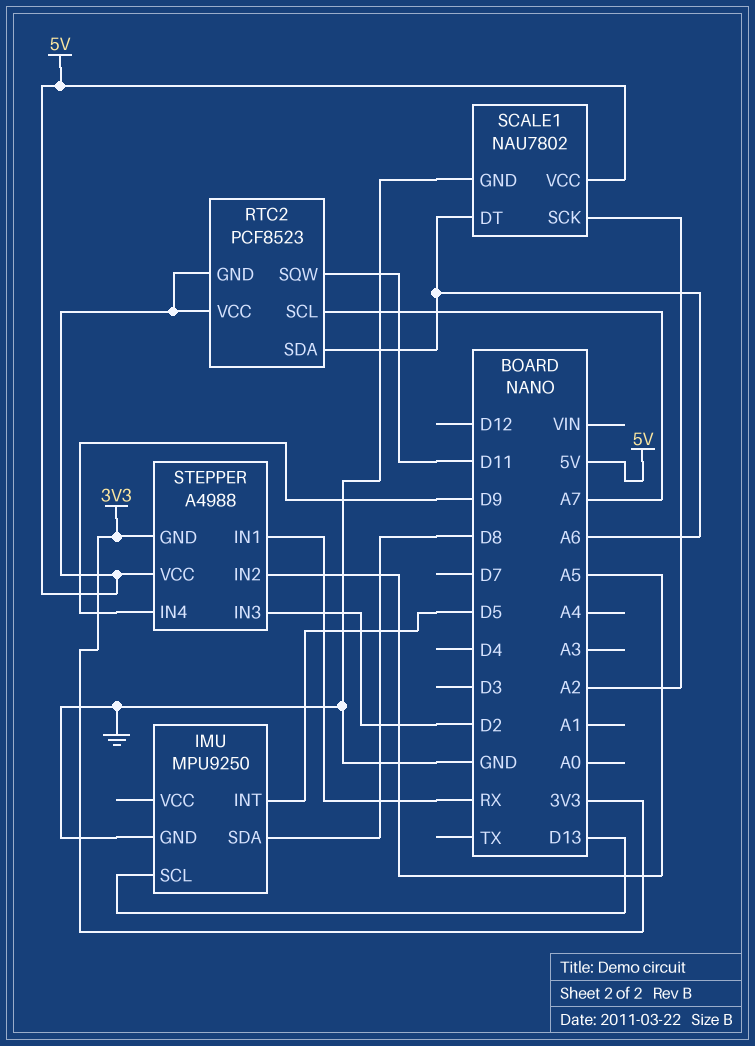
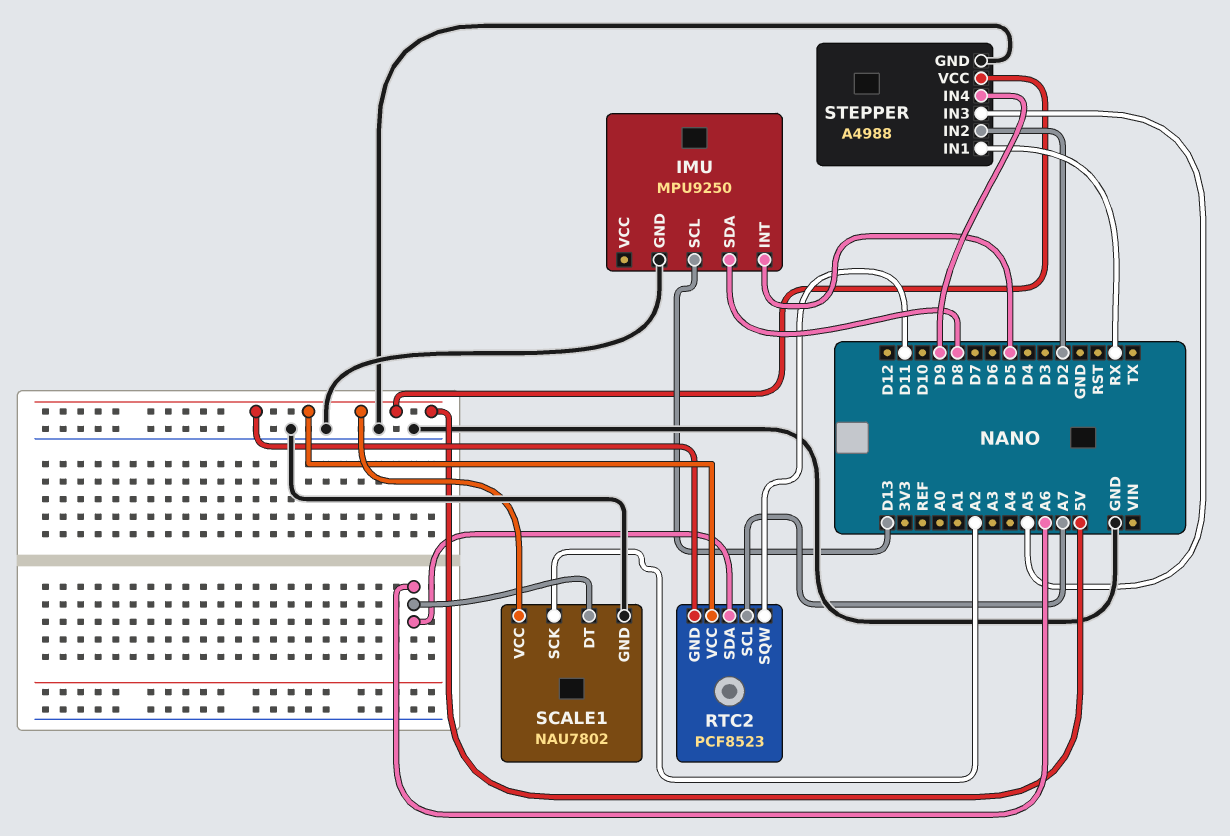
STEPPER pin GND: 3V3 -> GND
STEPPER pin IN2: A5 -> D2
STEPPER pin IN3: D2 -> A5

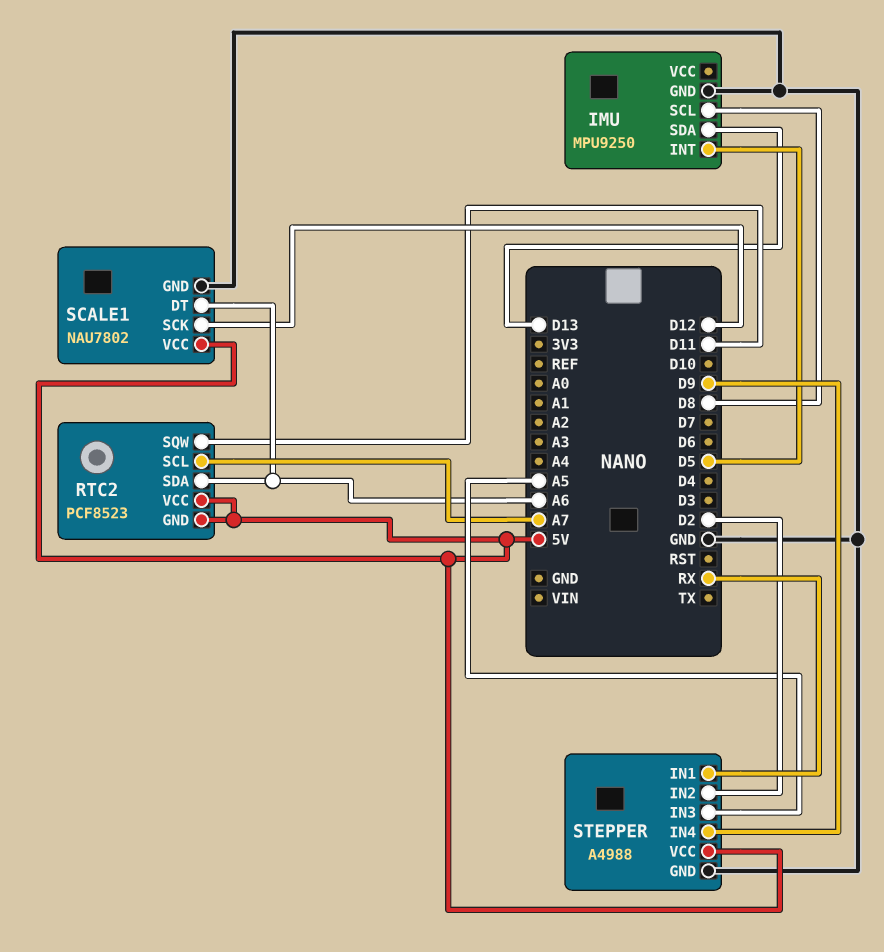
IMU pin SCL: D13 -> D8
IMU pin SDA: D8 -> D13
SCALE1 pin SCK: A2 -> D12

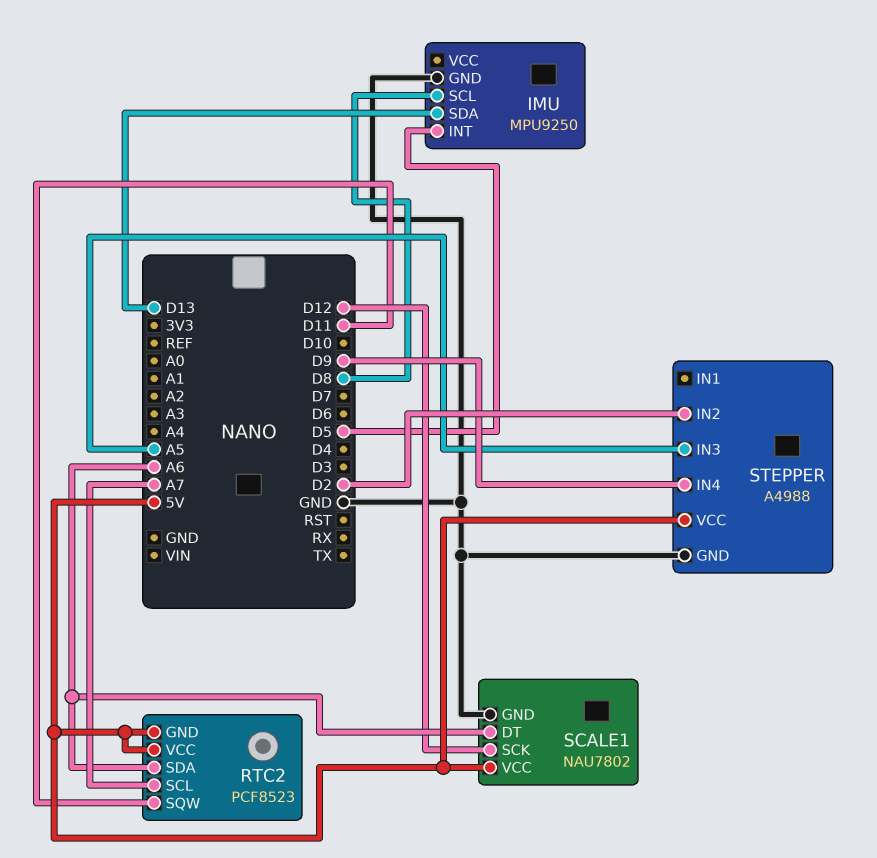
STEPPER pin IN1: RX -> none

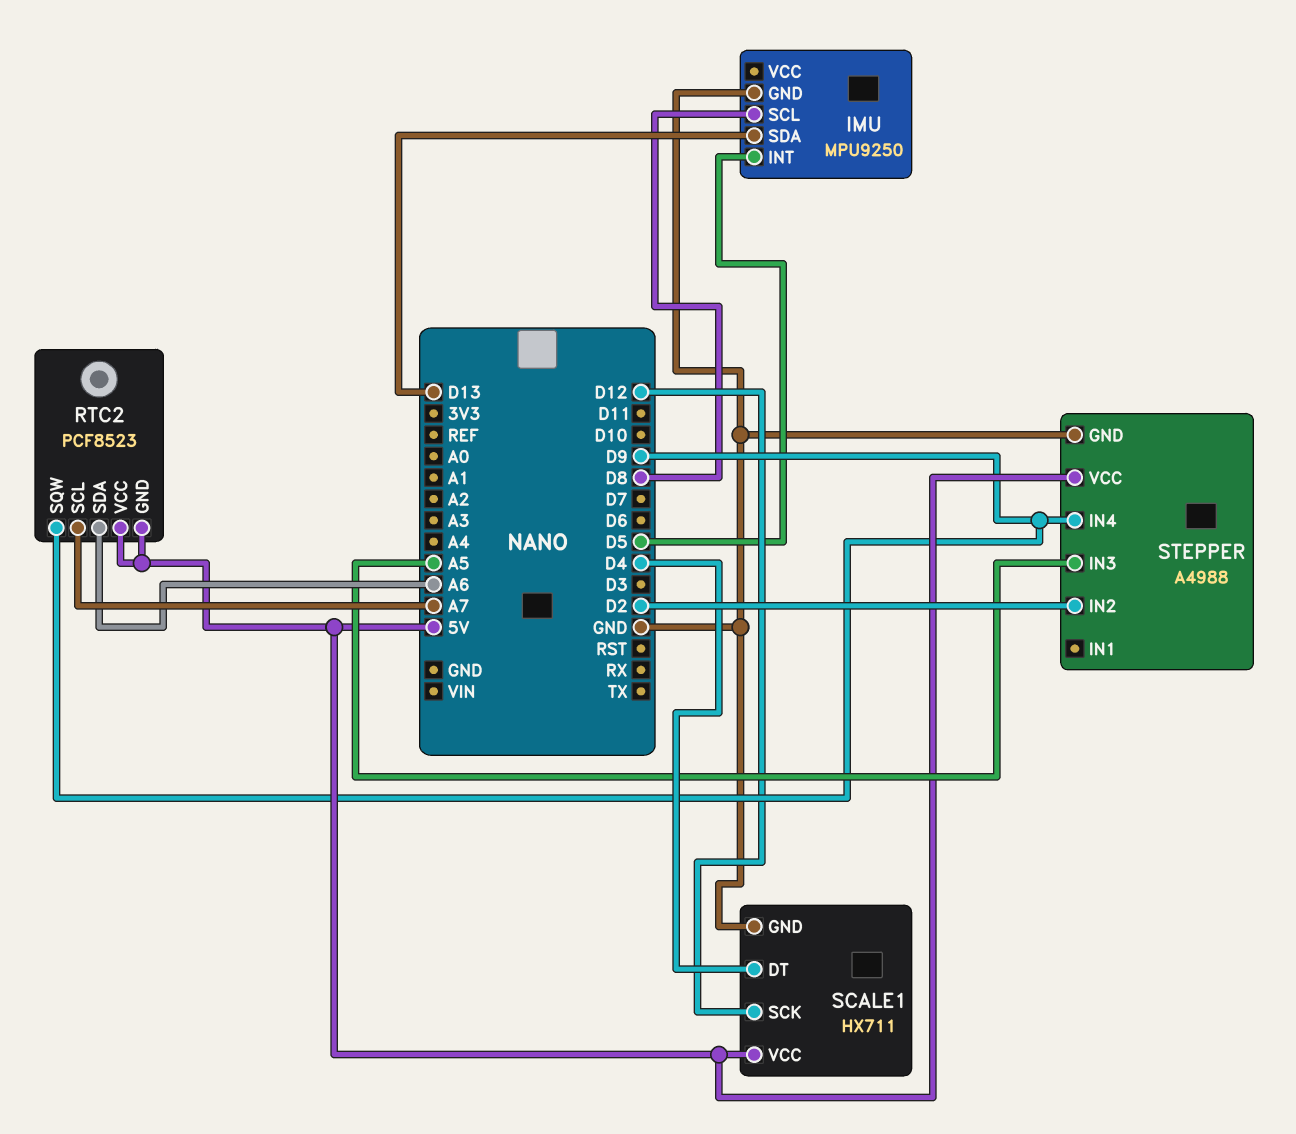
RTC2 pin SQW: D11 -> D9
SCALE1: NAU7802 -> HX711
SCALE1 pin DT: A6 -> D4

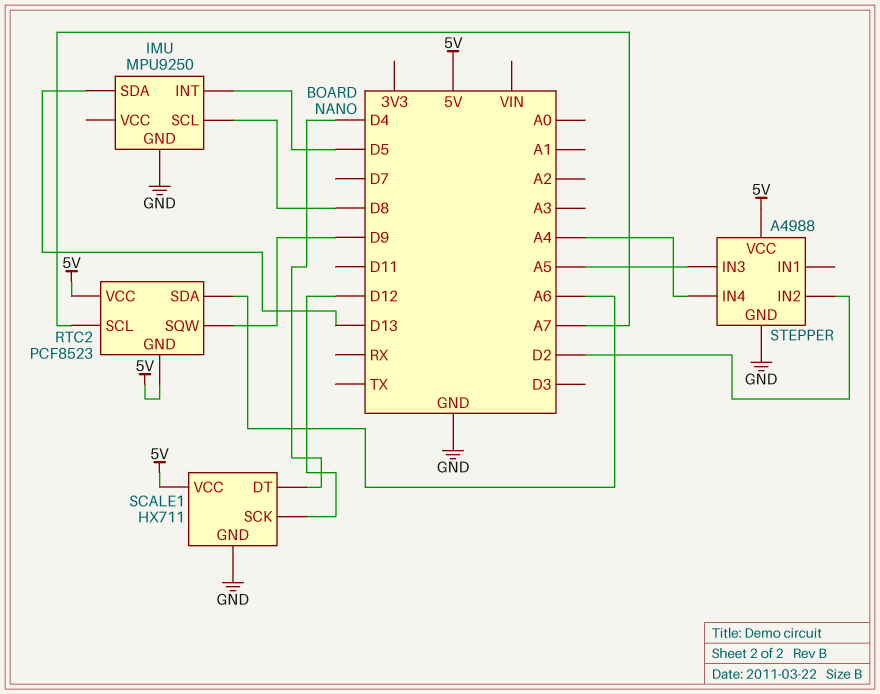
STEPPER pin IN4: D9 -> A4

